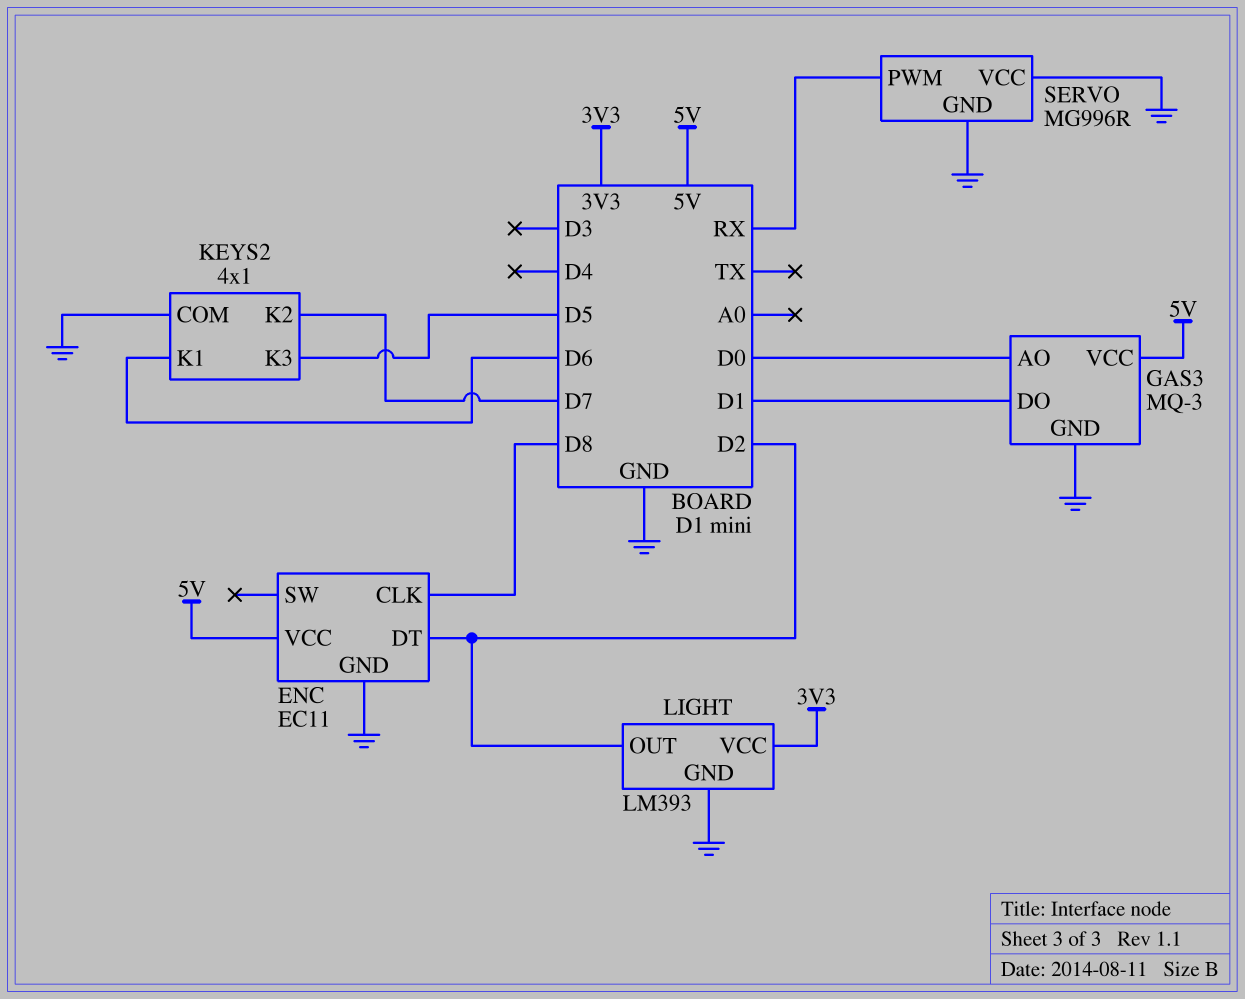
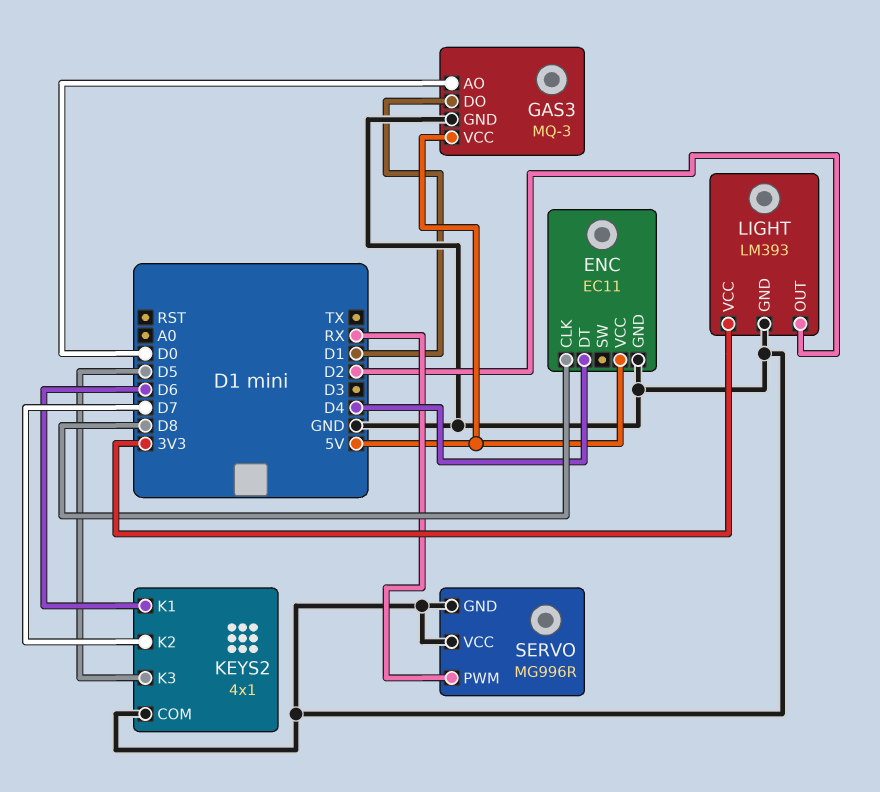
ENC pin DT: D2 -> D4

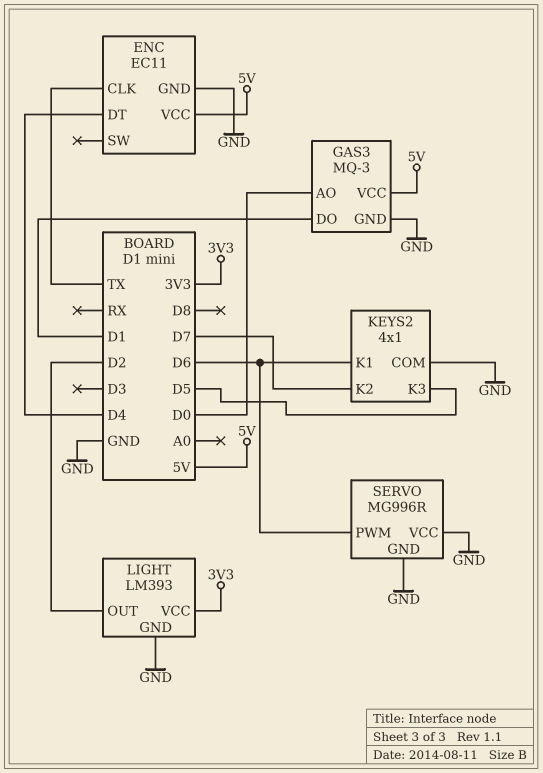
ENC pin CLK: D8 -> TX
SERVO pin PWM: RX -> D6

